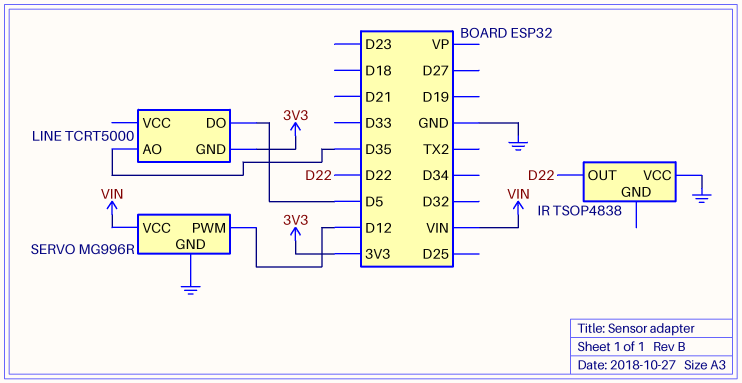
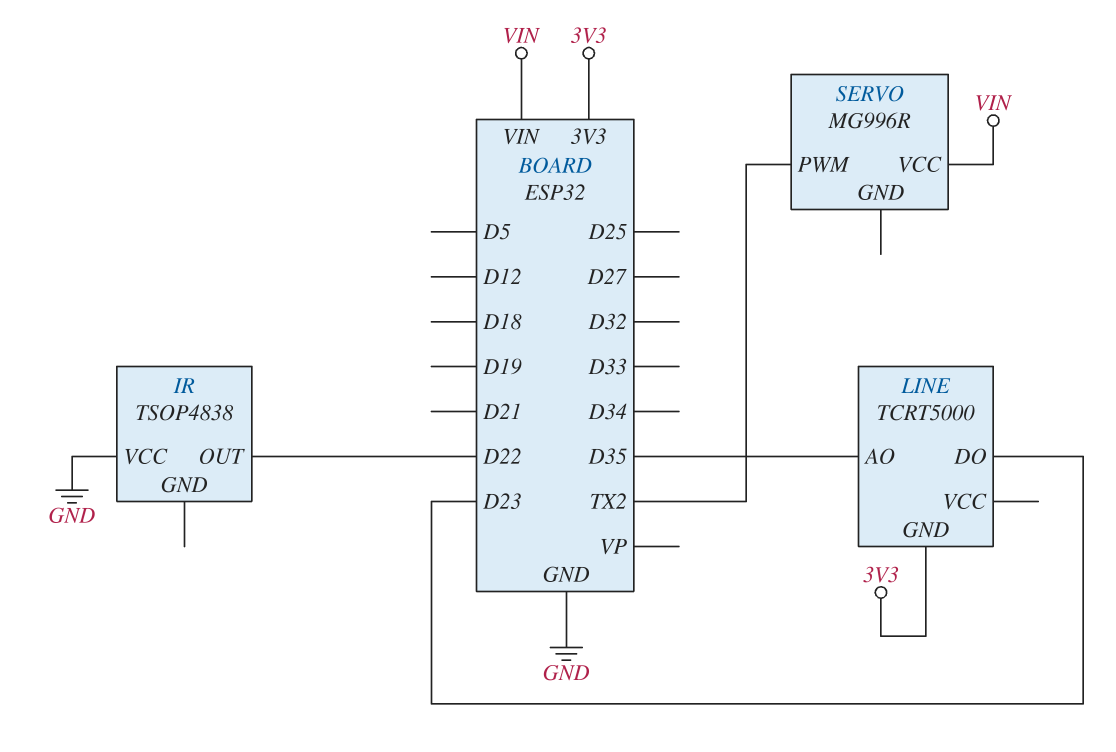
LINE pin DO: D5 -> D23
SERVO pin GND: GND -> none
SERVO pin PWM: D12 -> TX2

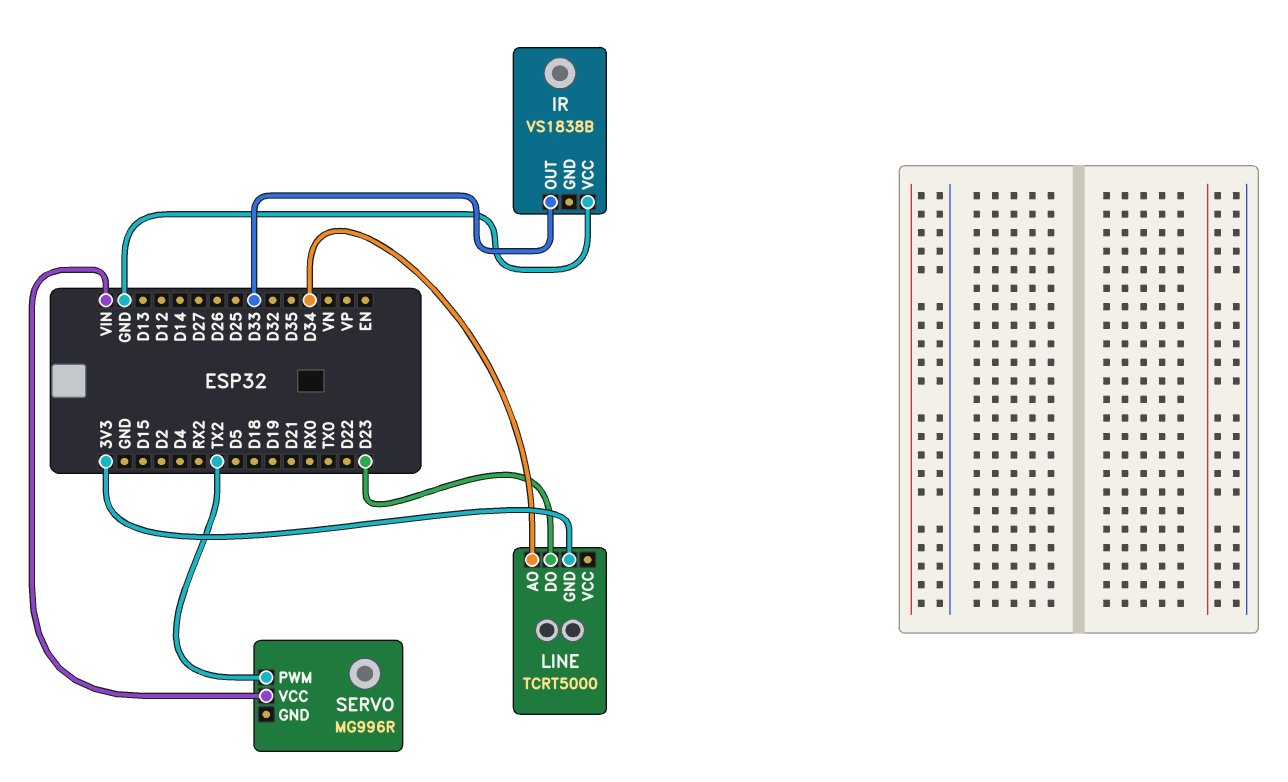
IR: TSOP4838 -> VS1838B
IR pin OUT: D22 -> D33
LINE pin AO: D35 -> D34

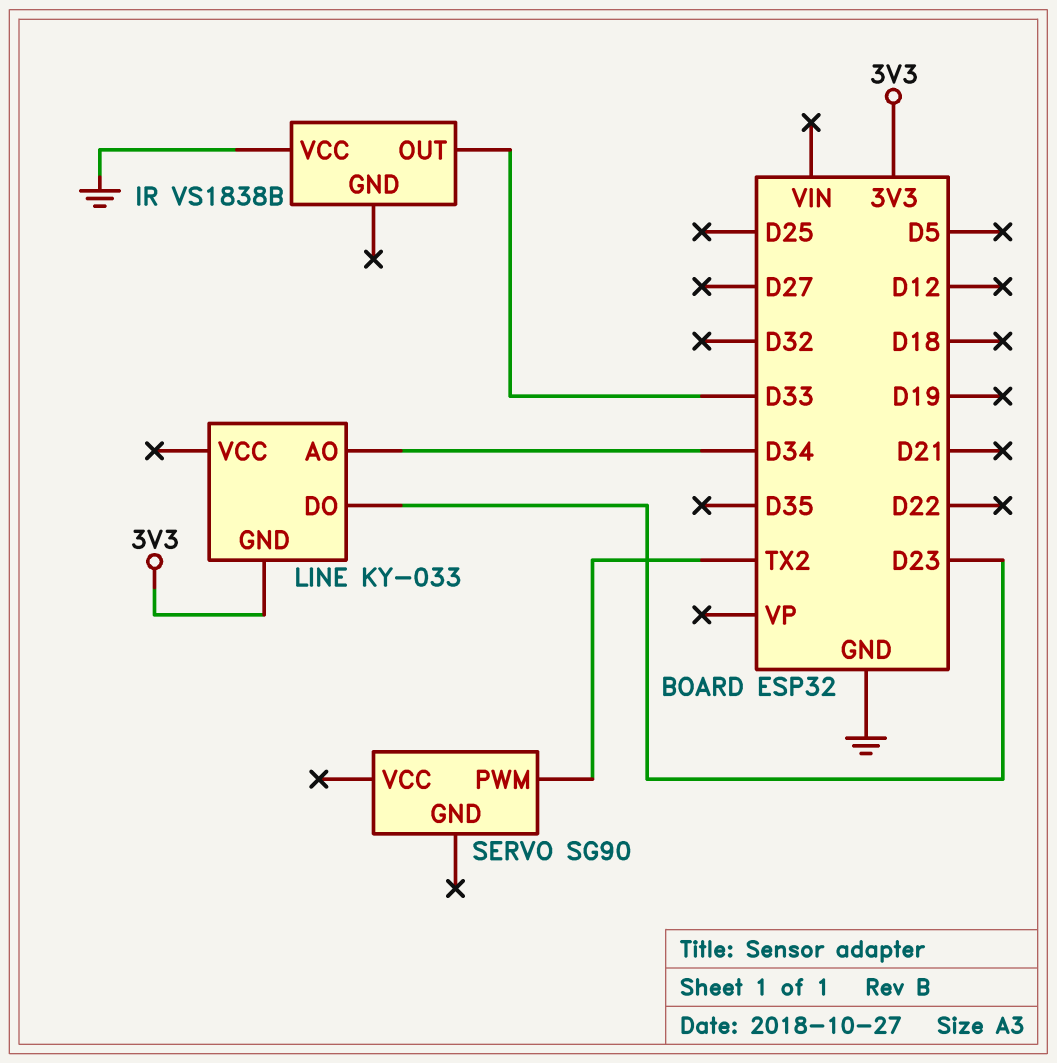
LINE: TCRT5000 -> KY-033
SERVO: MG996R -> SG90
SERVO pin VCC: VIN -> none

